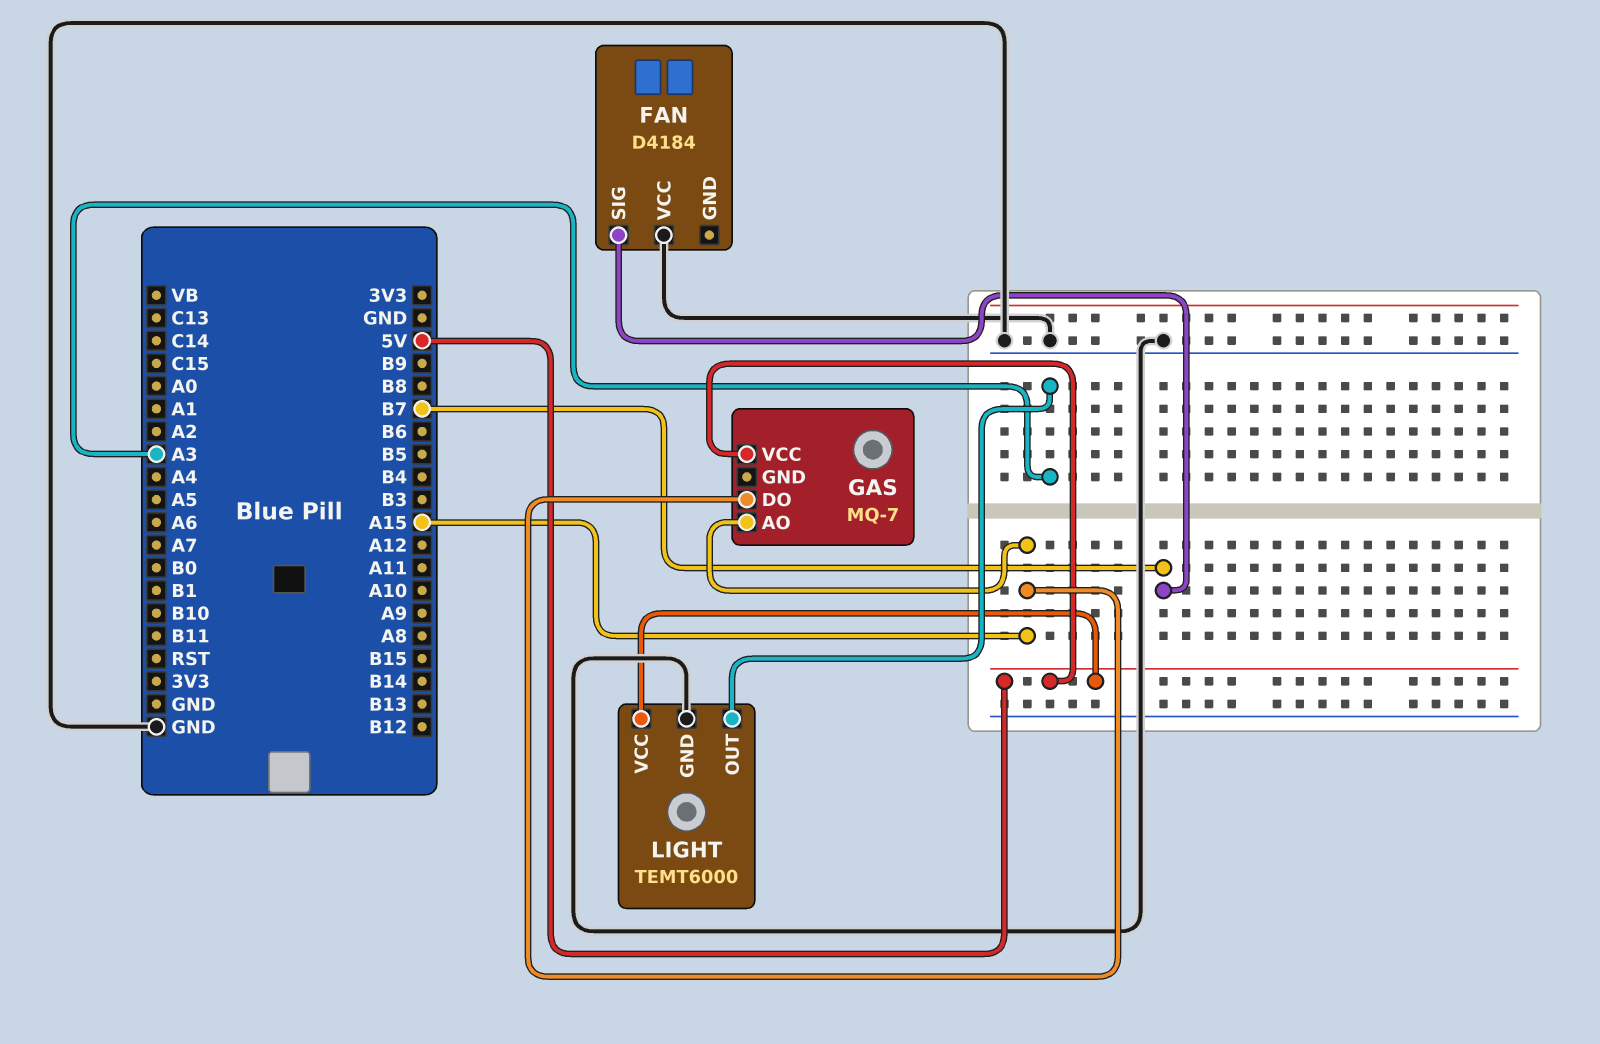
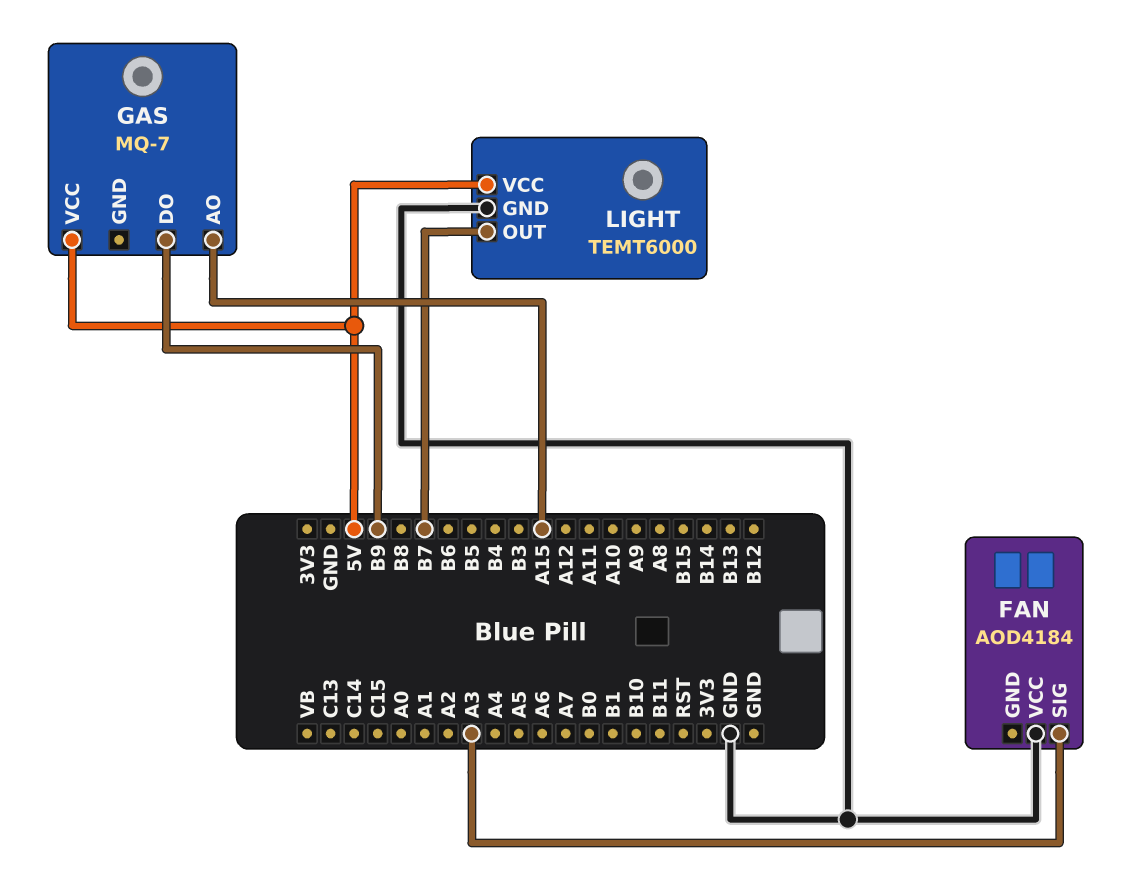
FAN: D4184 -> AOD4184
FAN pin SIG: B7 -> A3
GAS pin DO: A15 -> B9
LIGHT pin OUT: A3 -> B7

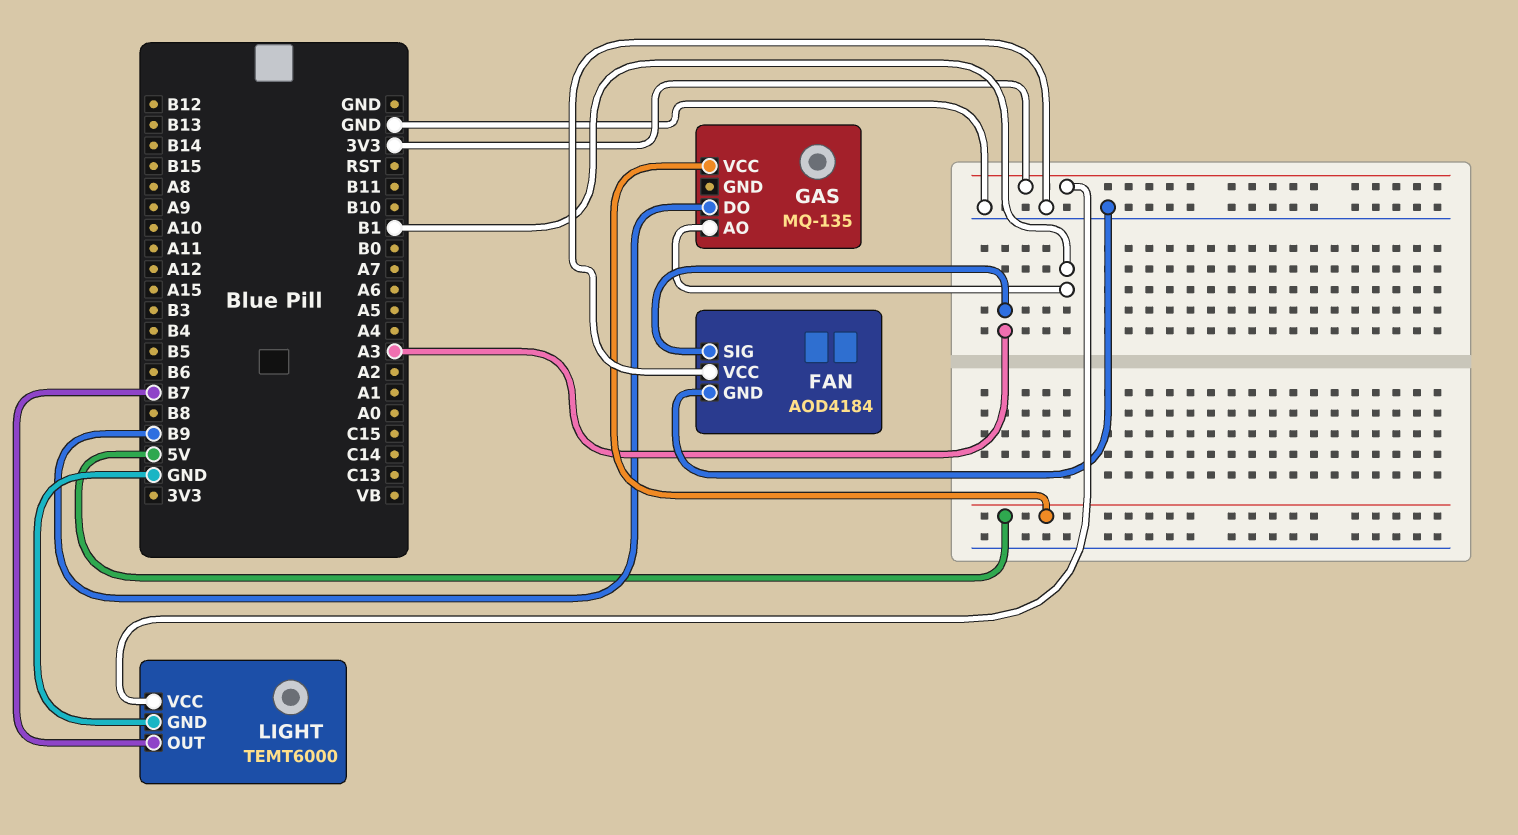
FAN pin GND: none -> GND
GAS: MQ-7 -> MQ-135
GAS pin AO: A15 -> B1
LIGHT pin VCC: 5V -> 3V3

